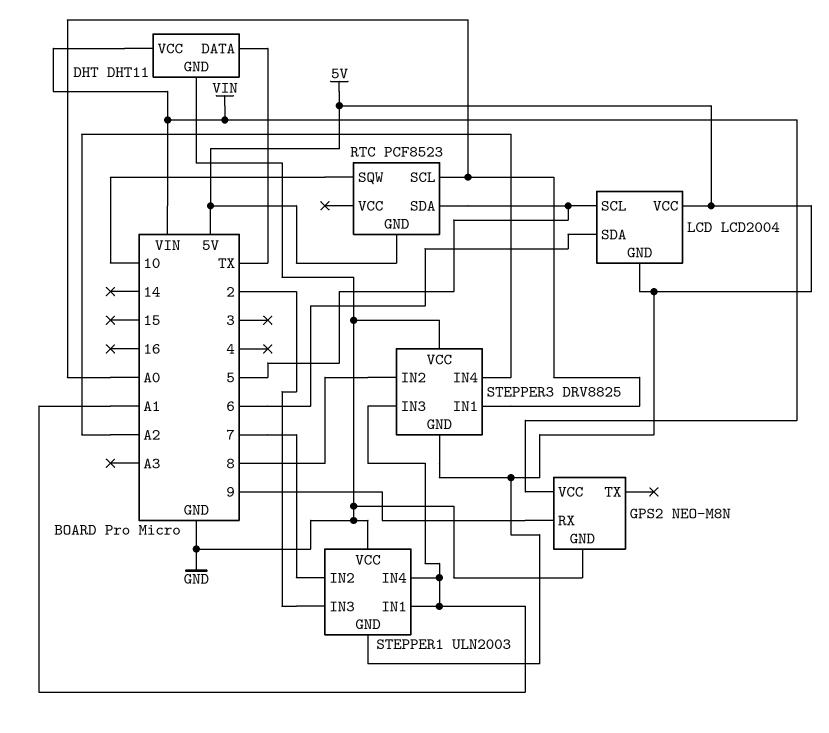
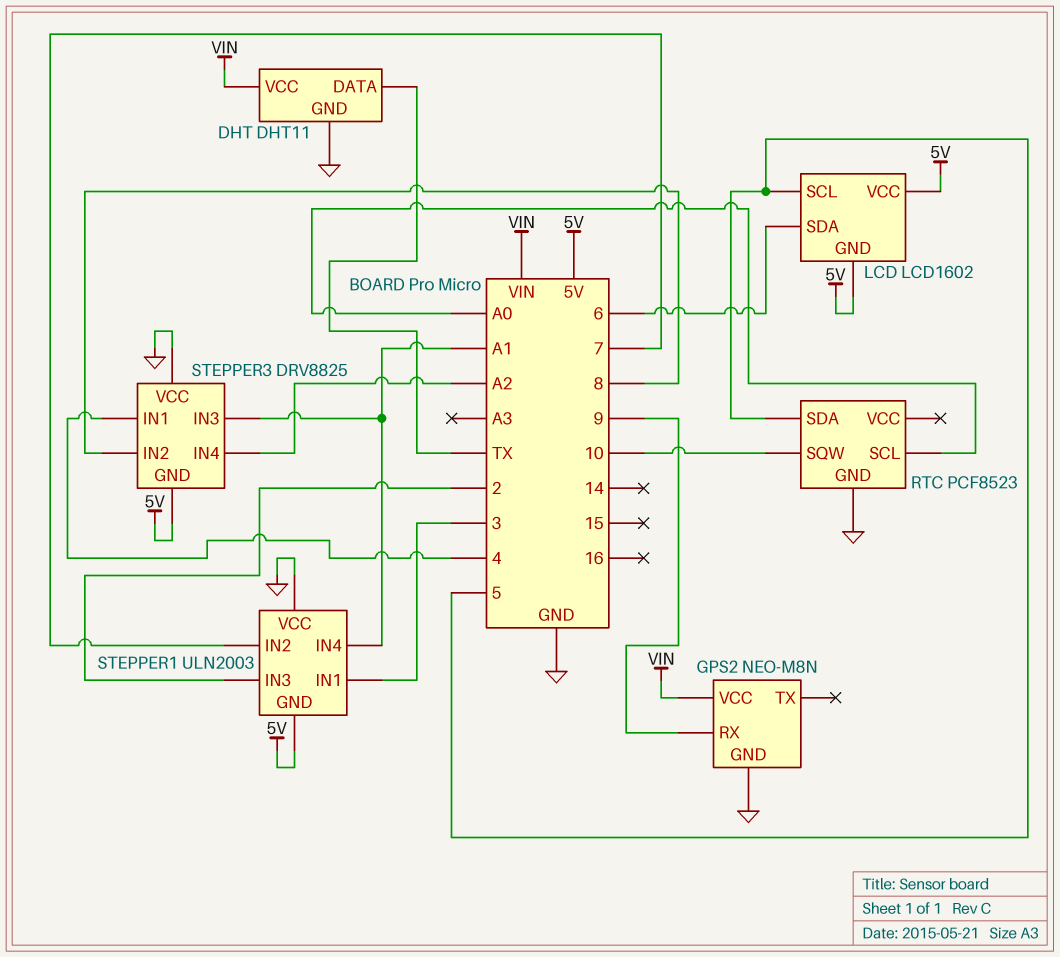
LCD: LCD2004 -> LCD1602
RTC pin GND: 5V -> GND
STEPPER1 pin IN1: A1 -> 3
STEPPER3 pin IN1: A0 -> 4

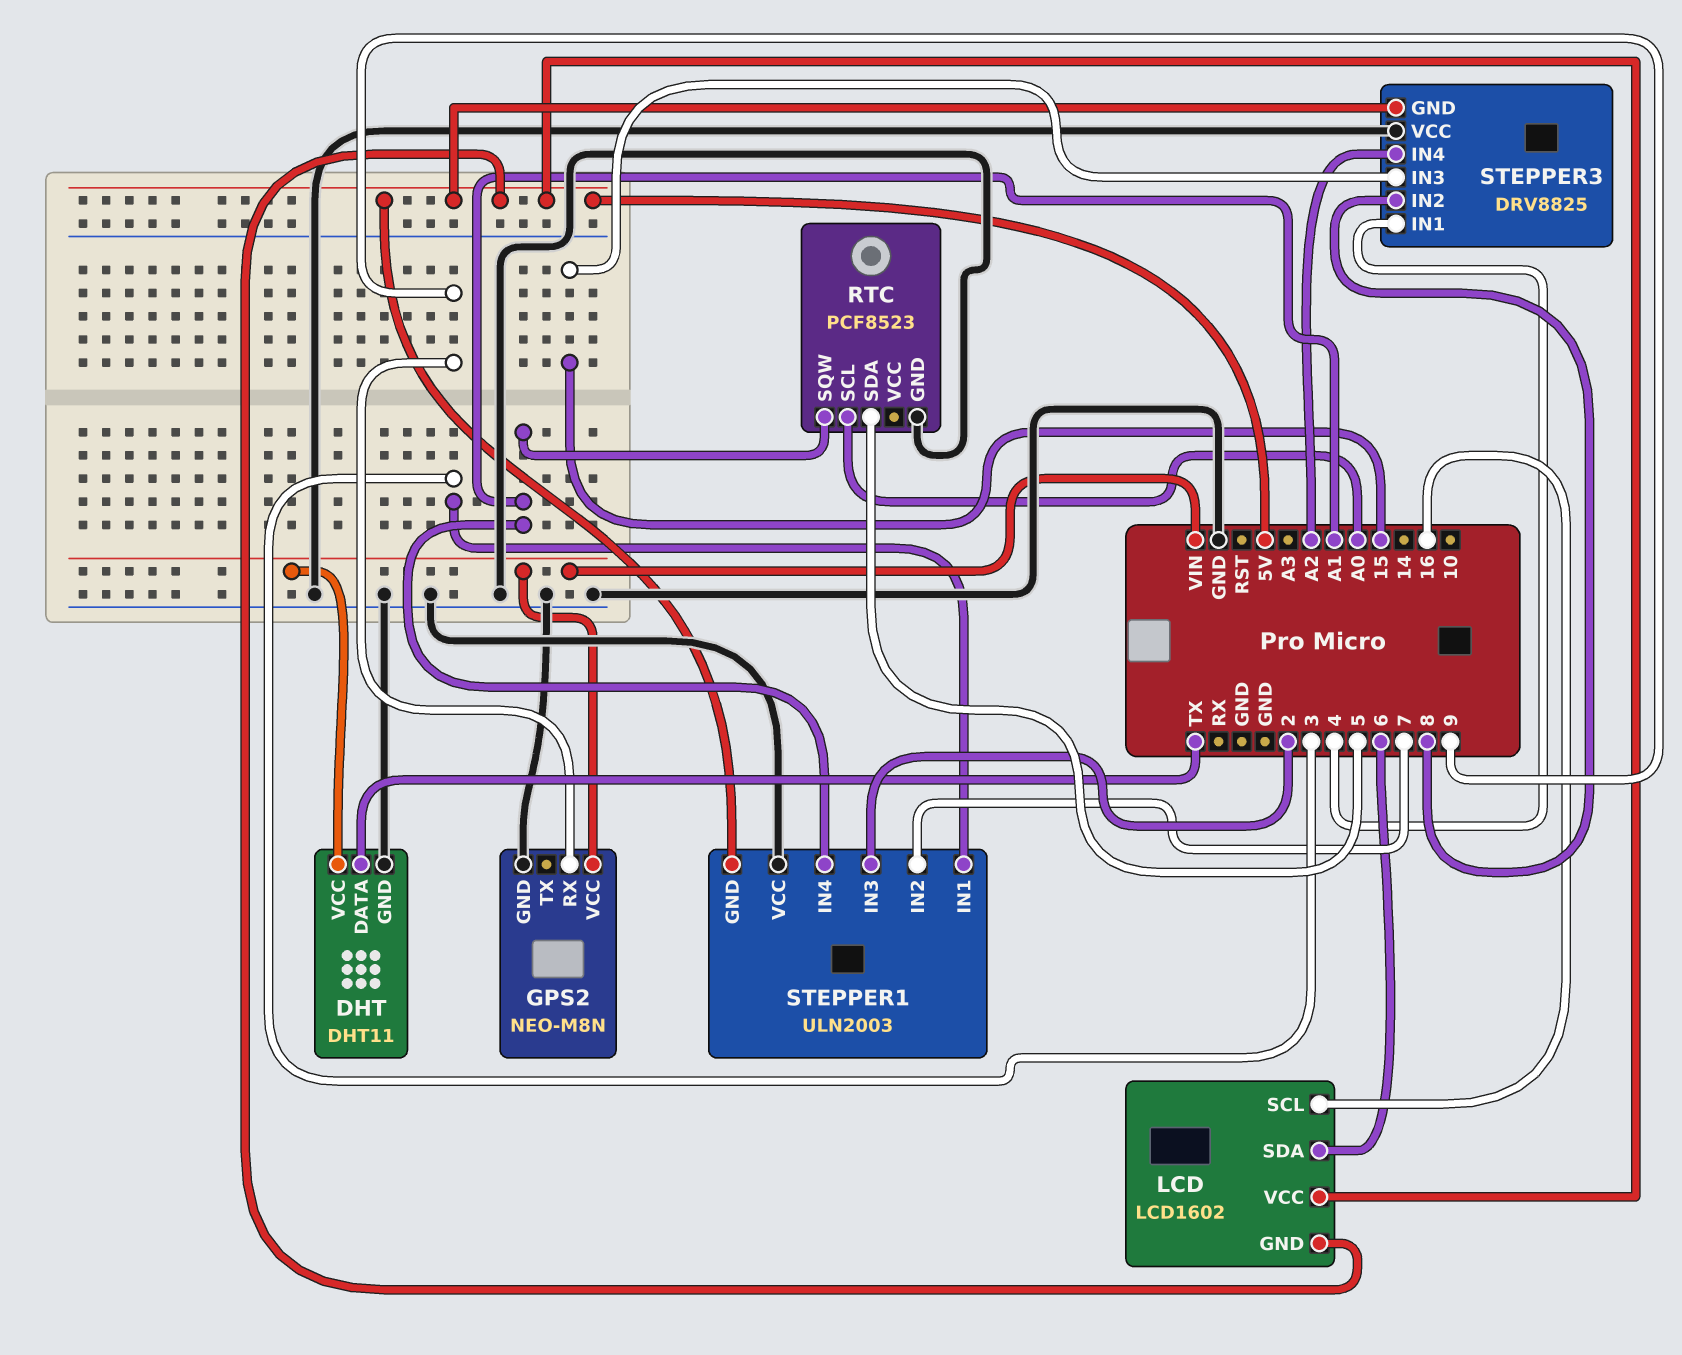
LCD pin SCL: 5 -> 16
RTC pin SQW: 10 -> A1
STEPPER3 pin IN3: A1 -> 15

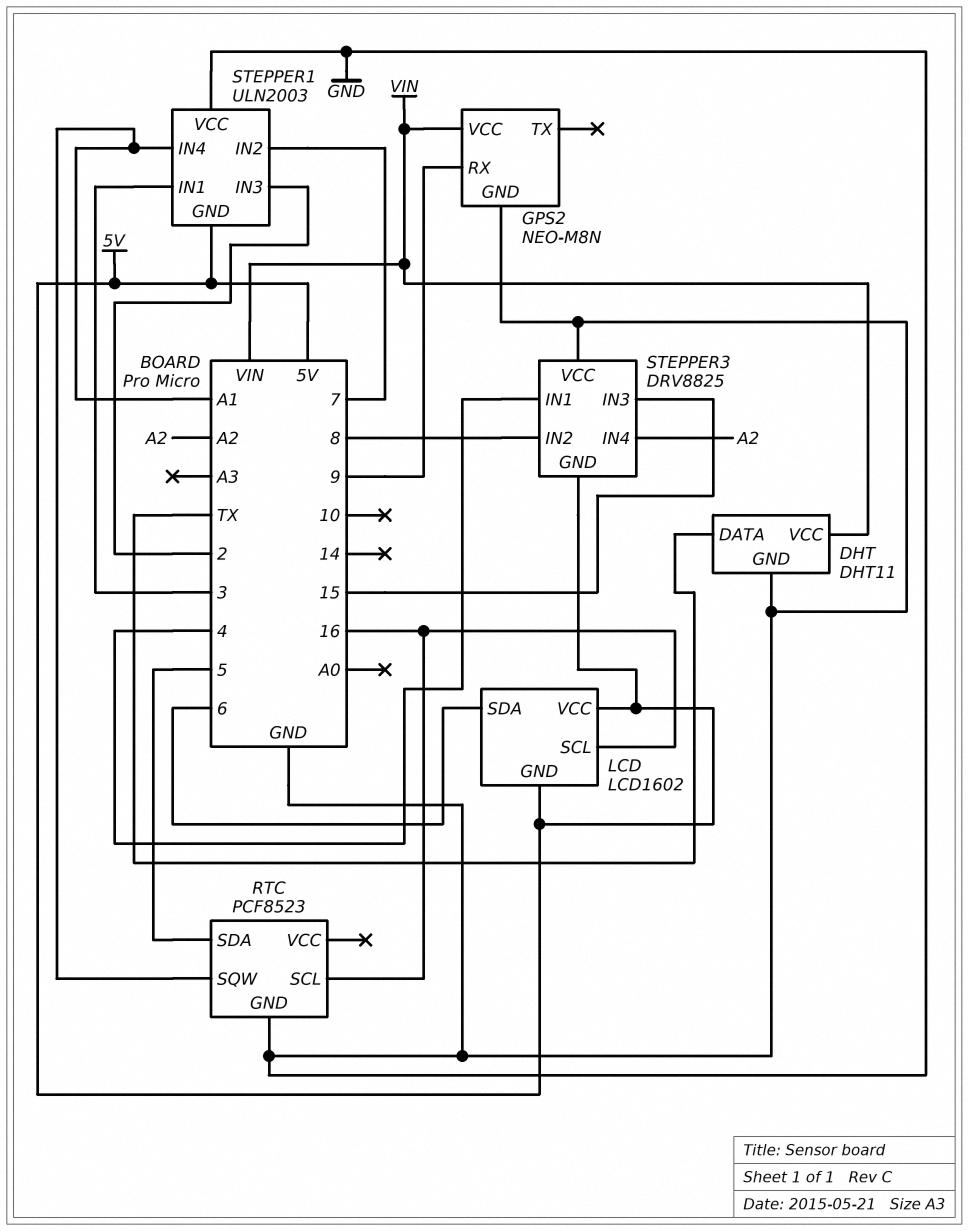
RTC pin SCL: A0 -> 16

